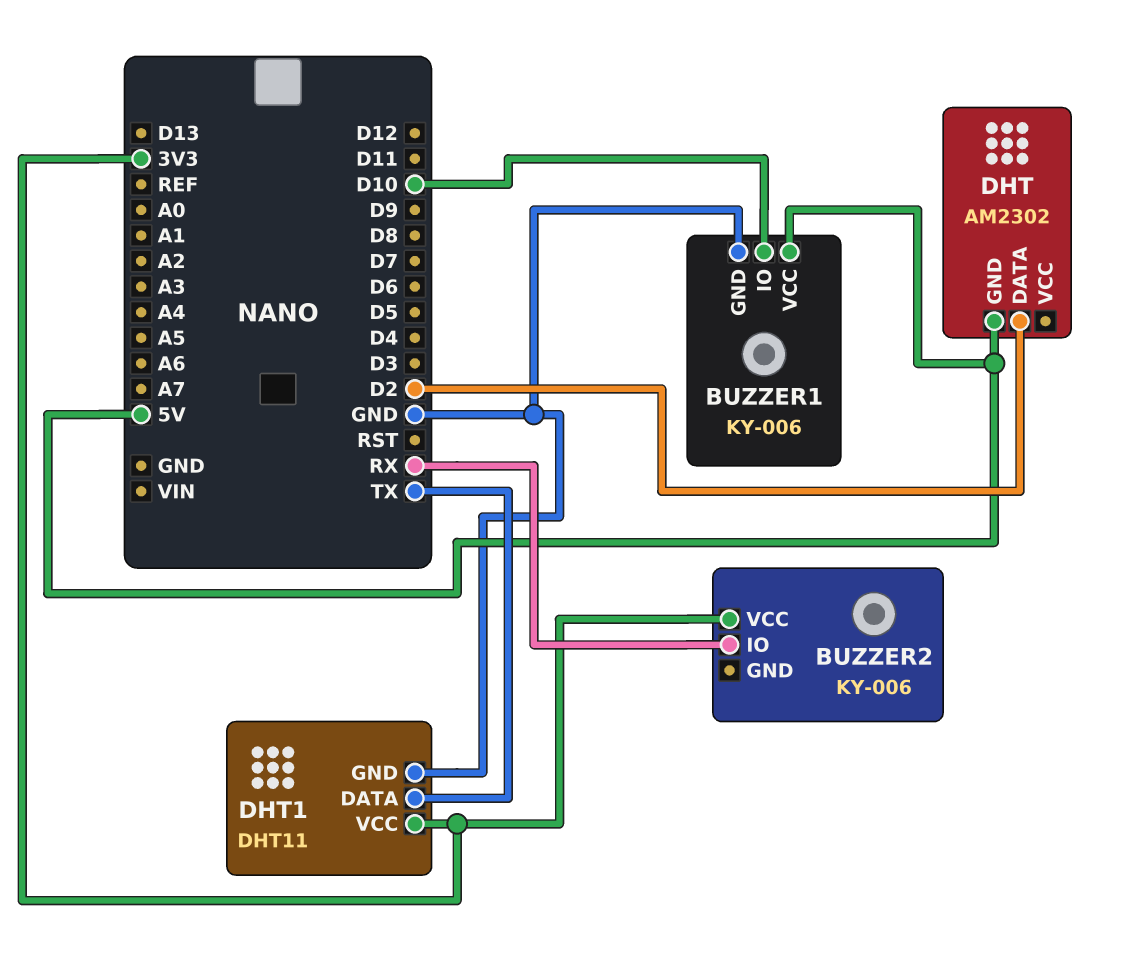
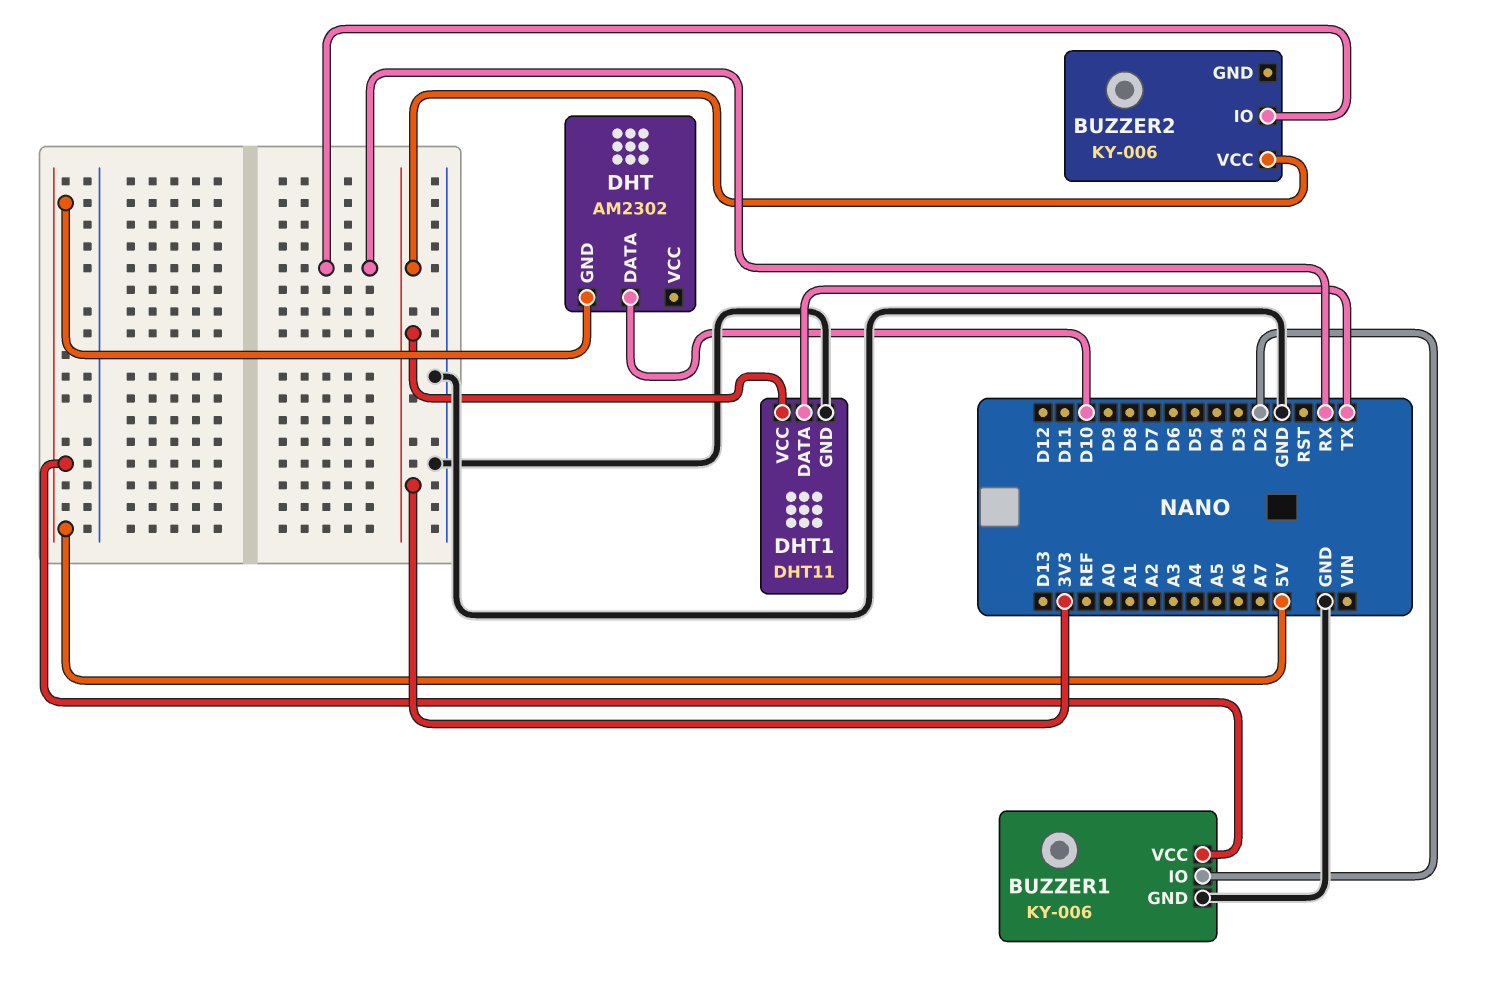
BUZZER1 pin IO: D10 -> D2
DHT pin DATA: D2 -> D10

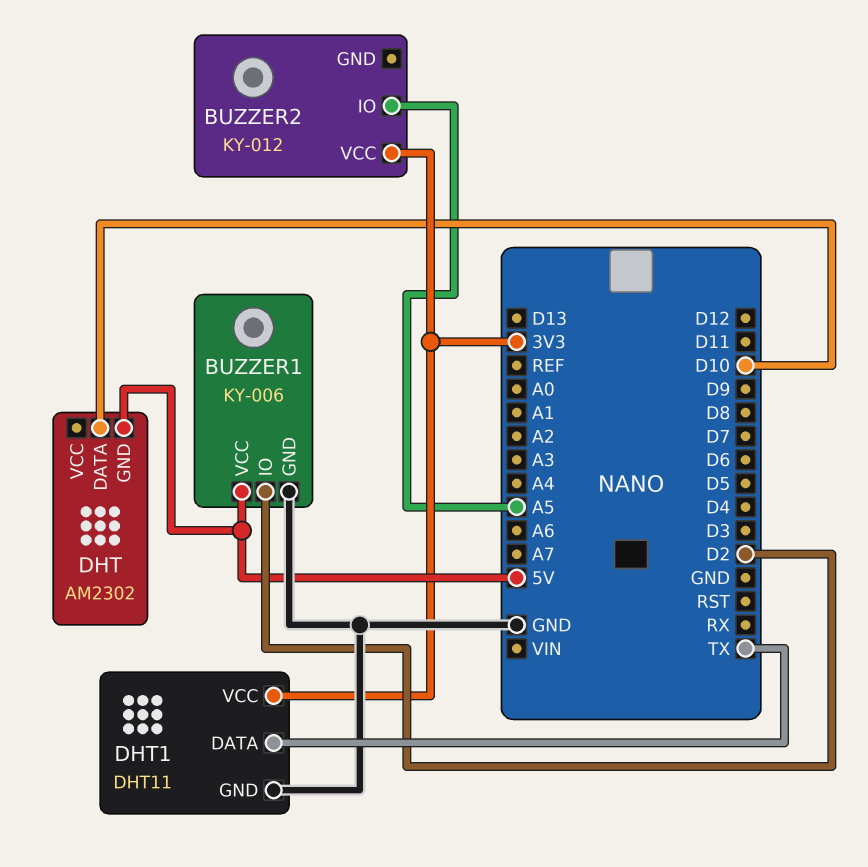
BUZZER2: KY-006 -> KY-012
BUZZER2 pin IO: RX -> A5

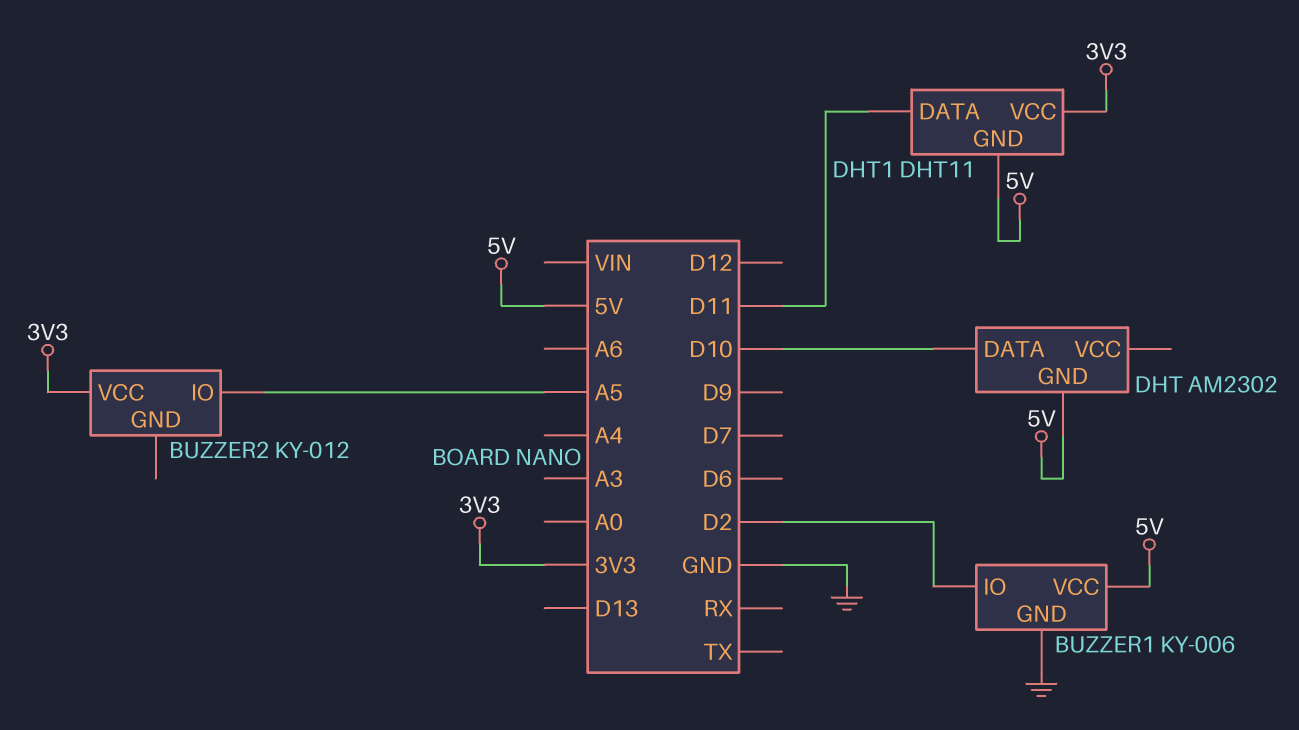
DHT1 pin DATA: TX -> D11
DHT1 pin GND: GND -> 5V

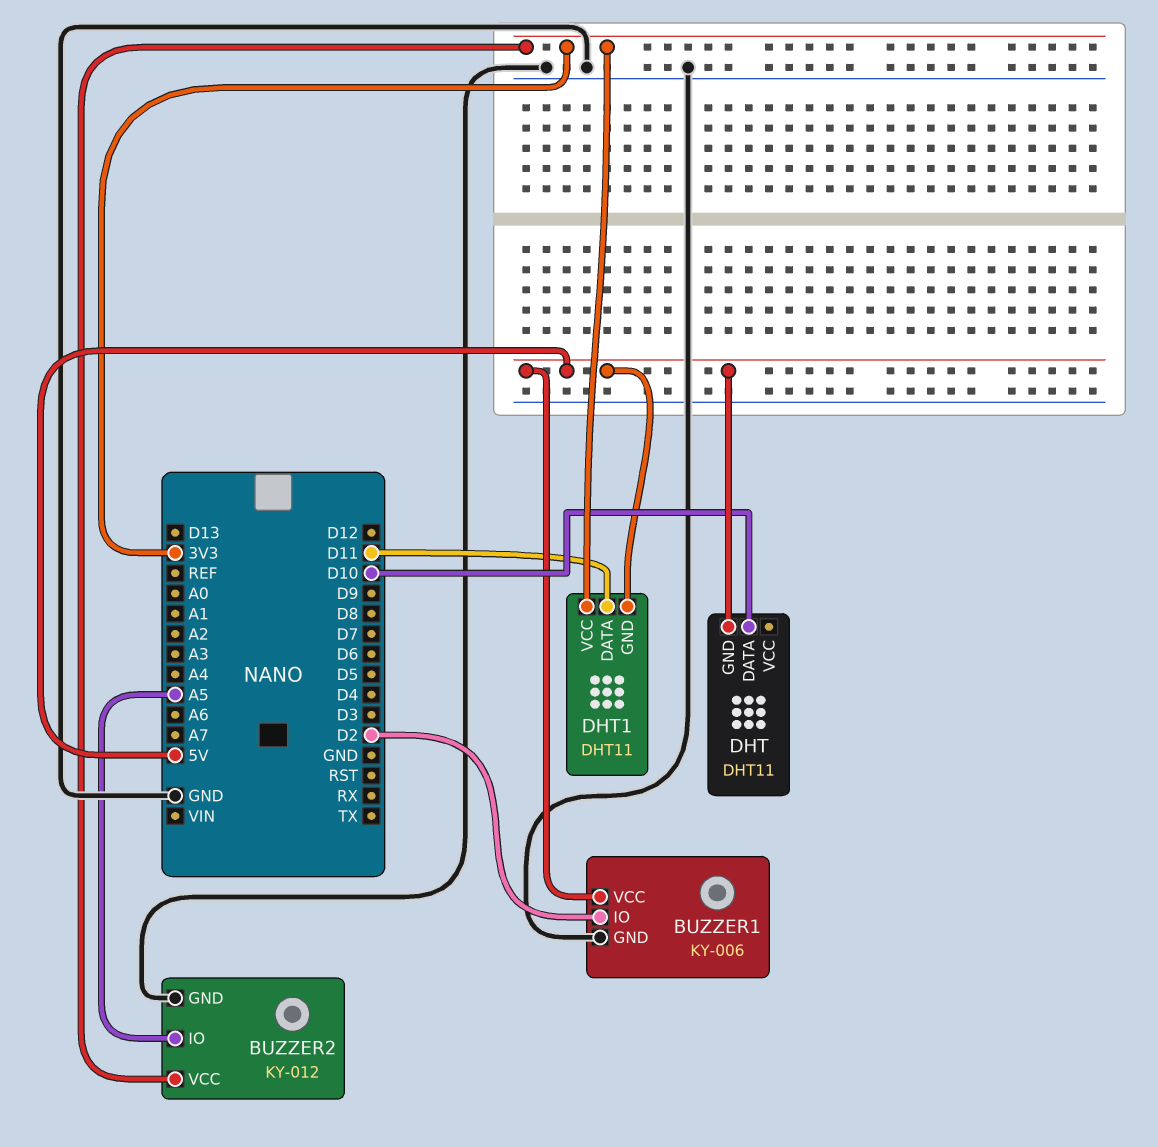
BUZZER2 pin GND: none -> GND
DHT: AM2302 -> DHT11

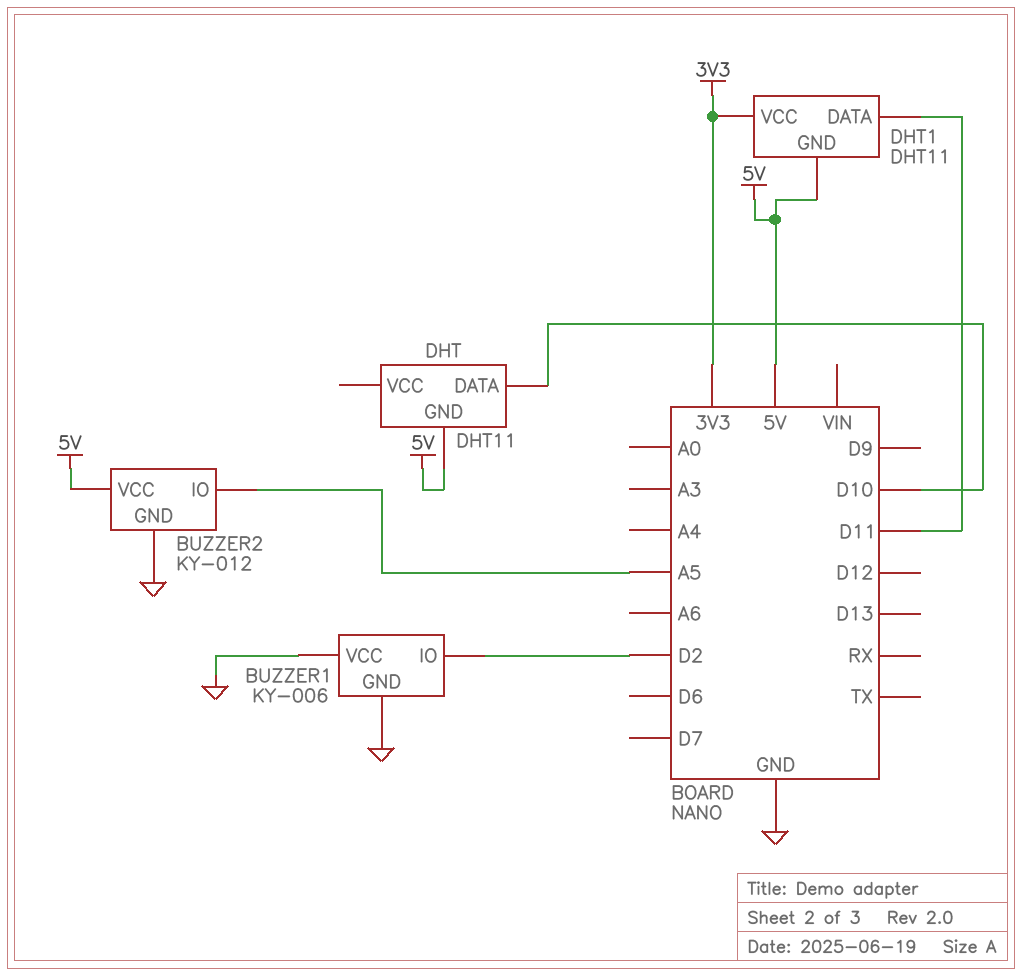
BUZZER1 pin VCC: 5V -> GND
BUZZER2 pin VCC: 3V3 -> 5V

